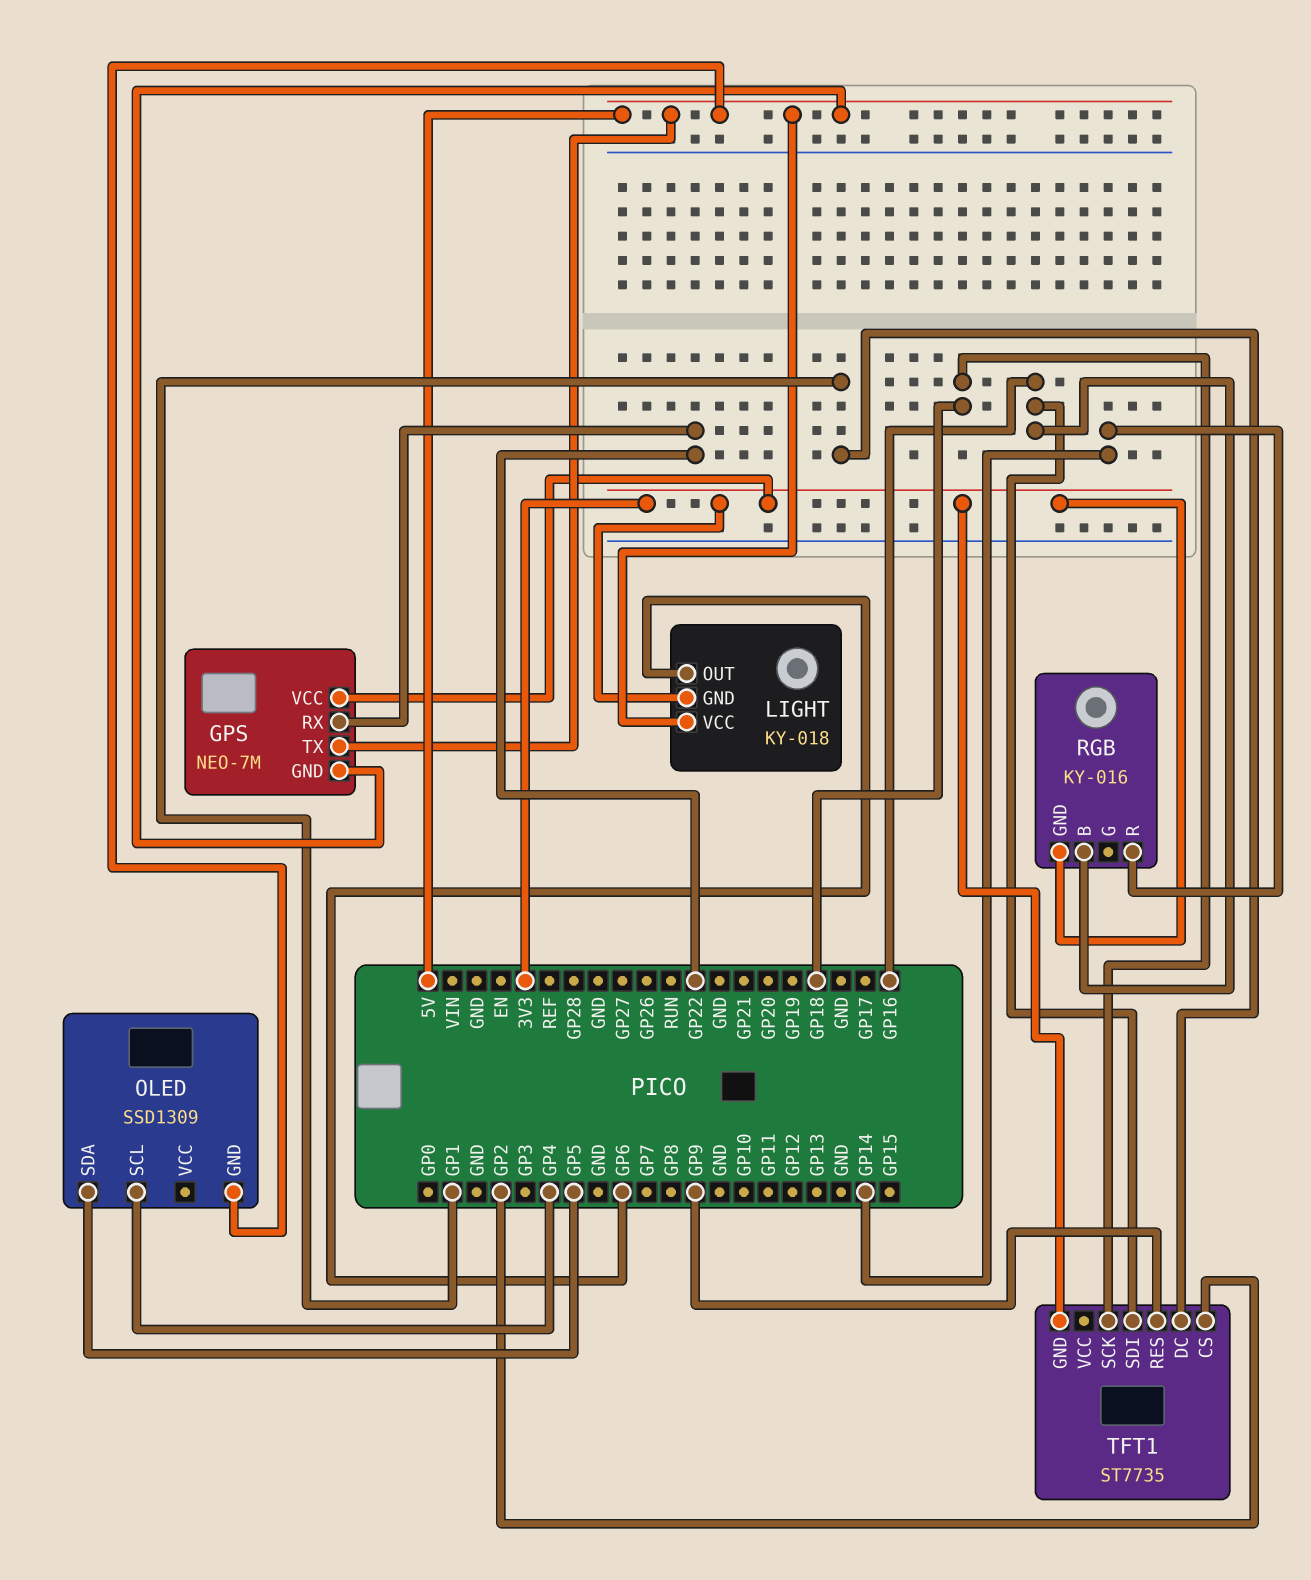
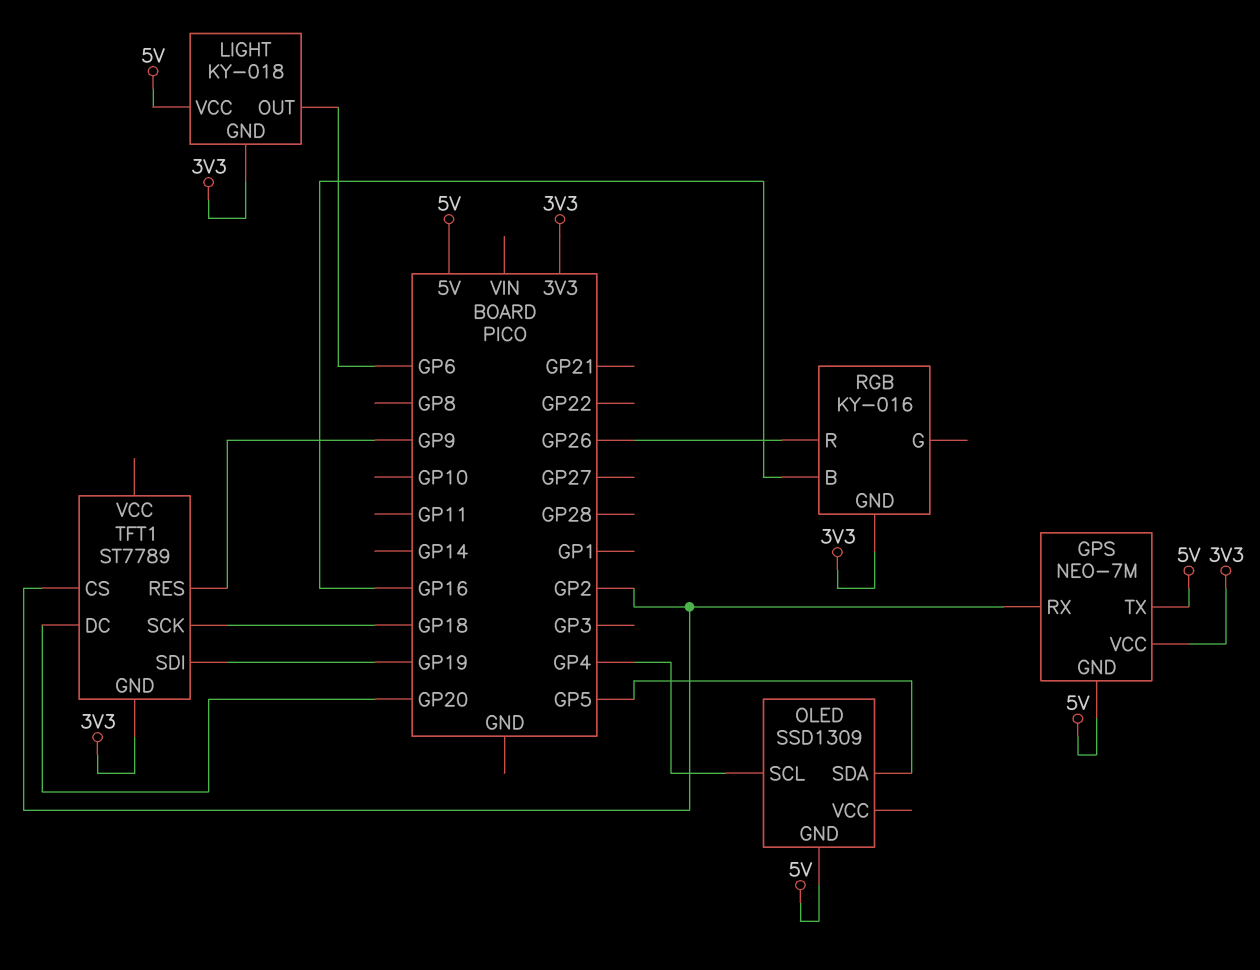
GPS pin RX: GP22 -> GP2
RGB pin R: GP14 -> GP26
TFT1: ST7735 -> ST7789
TFT1 pin DC: GP1 -> GP20
TFT1 pin SDI: GP16 -> GP19

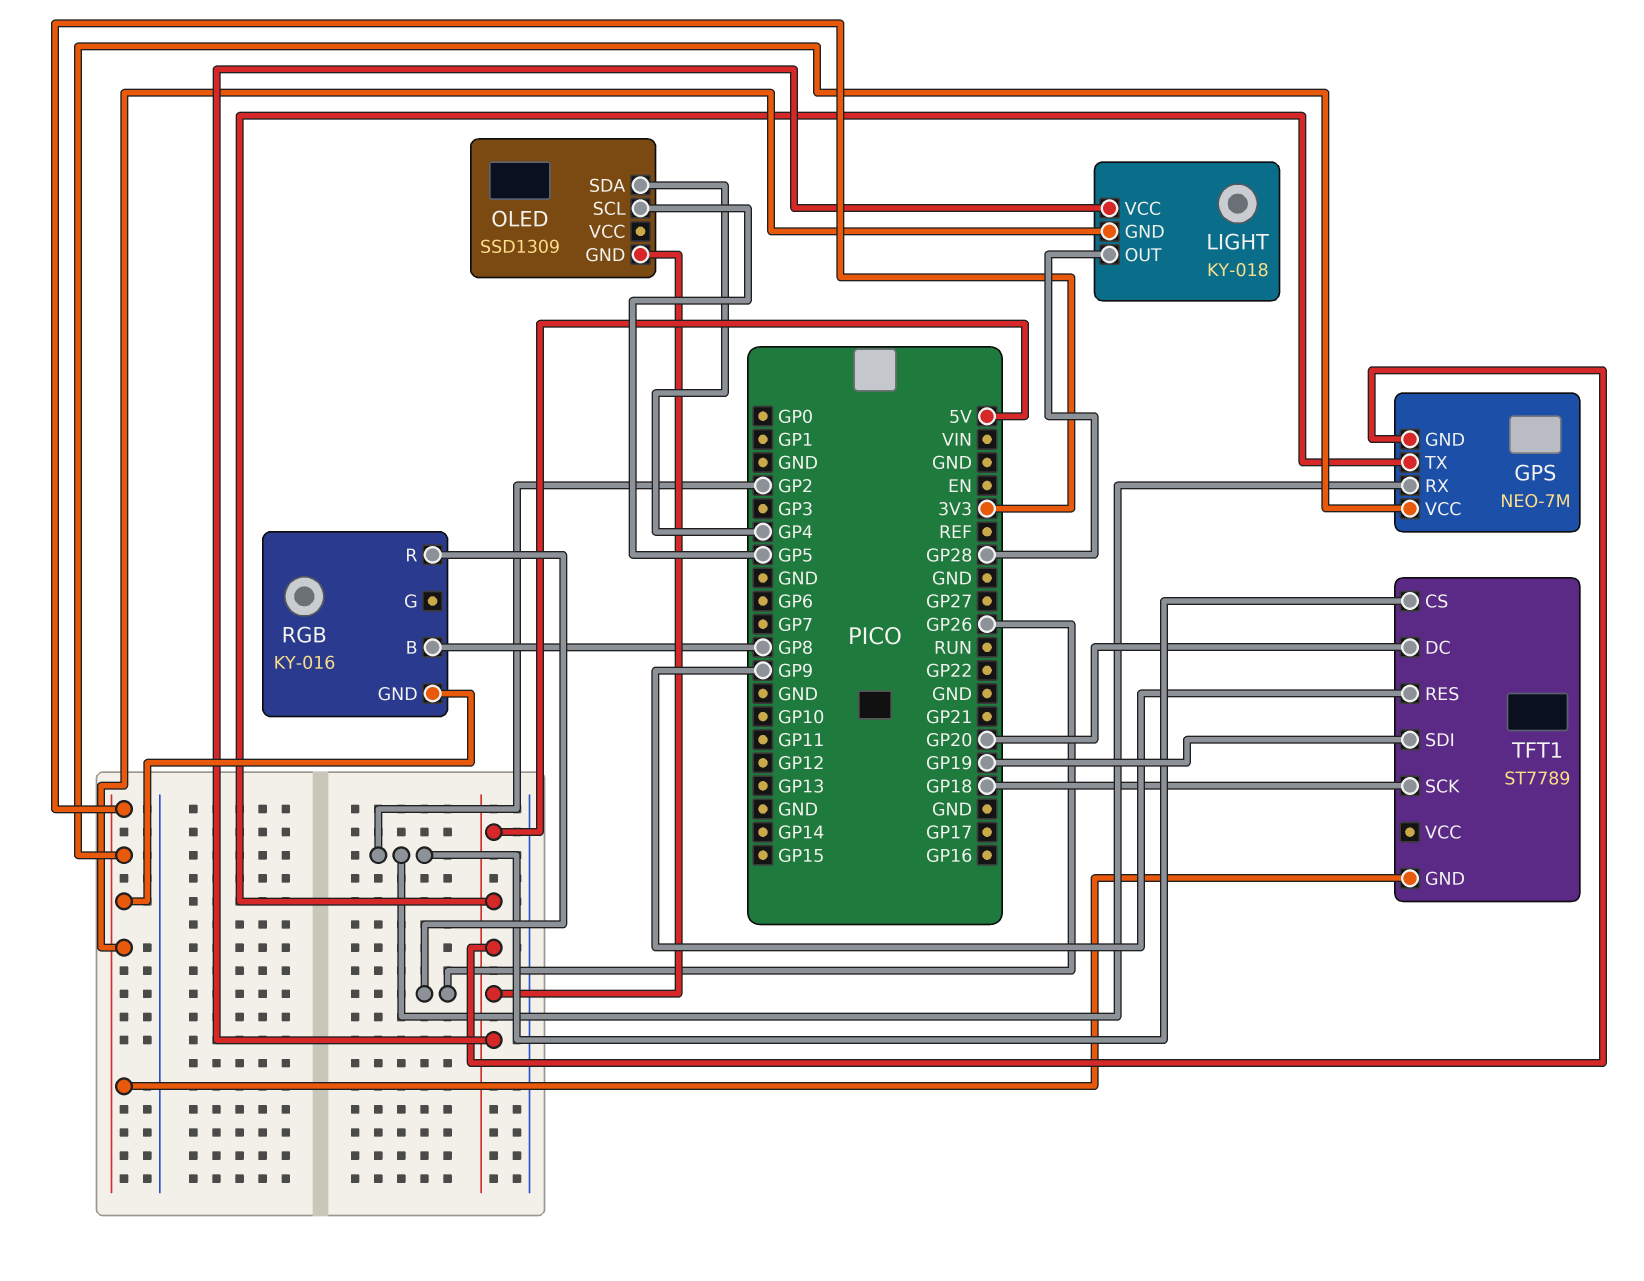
LIGHT pin OUT: GP6 -> GP28
OLED pin SCL: GP4 -> GP5
OLED pin SDA: GP5 -> GP4
RGB pin B: GP16 -> GP8

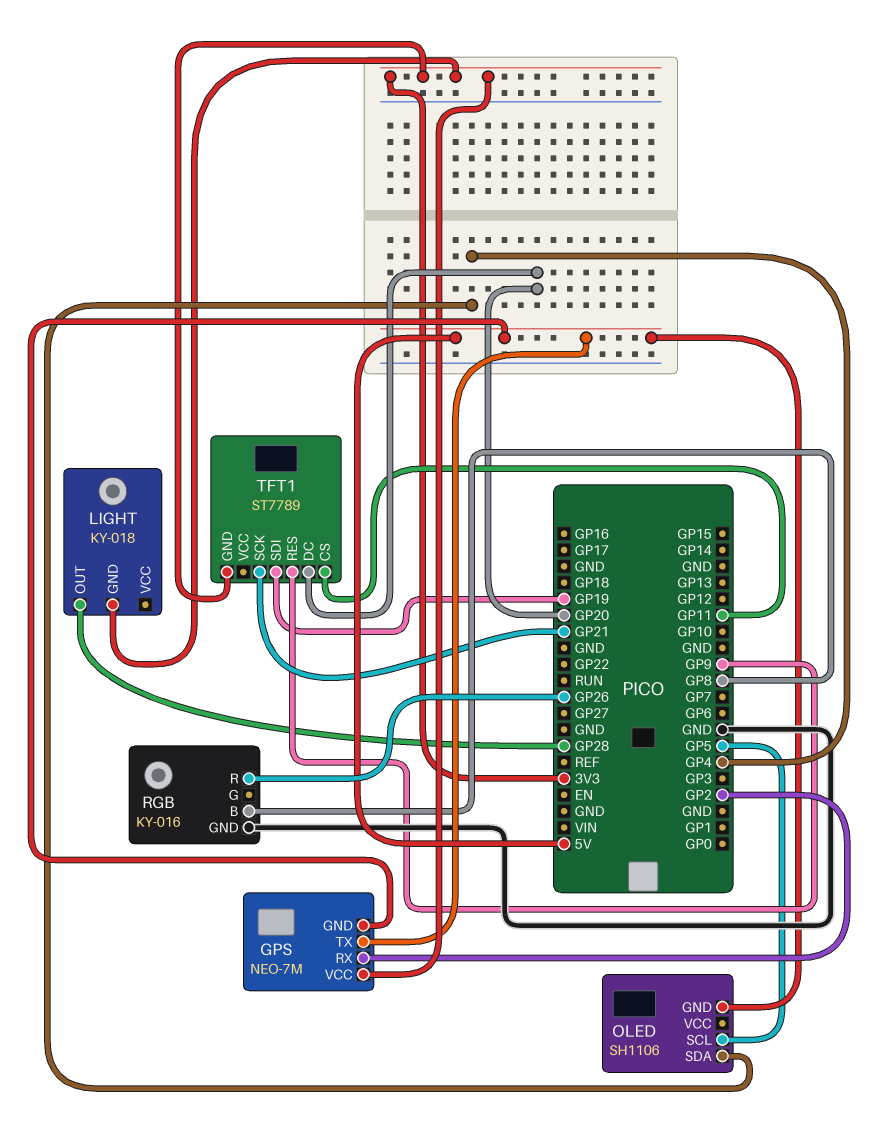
LIGHT pin VCC: 5V -> none
OLED: SSD1309 -> SH1106
RGB pin GND: 3V3 -> GND
TFT1 pin CS: GP2 -> GP11
TFT1 pin SCK: GP18 -> GP21

